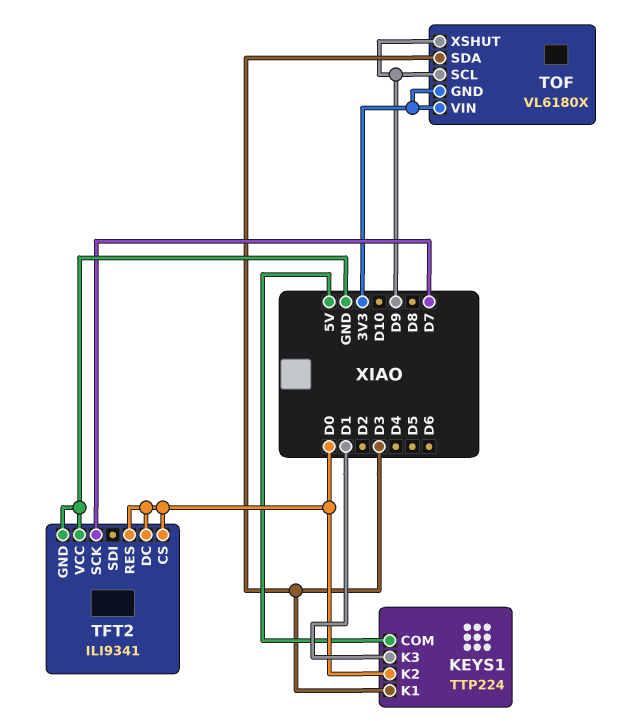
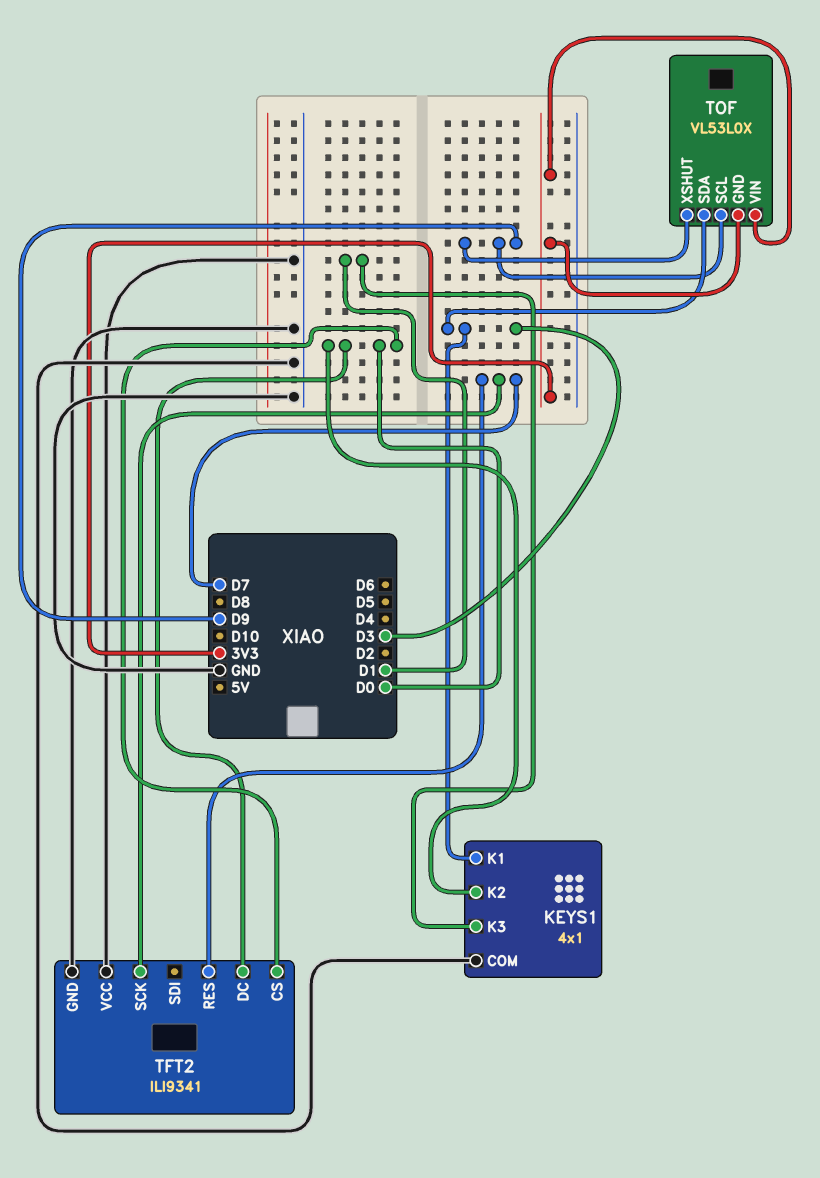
KEYS1: TTP224 -> 4x1
KEYS1 pin COM: 5V -> GND
TFT2 pin RES: D0 -> D7
TOF: VL6180X -> VL53L0X

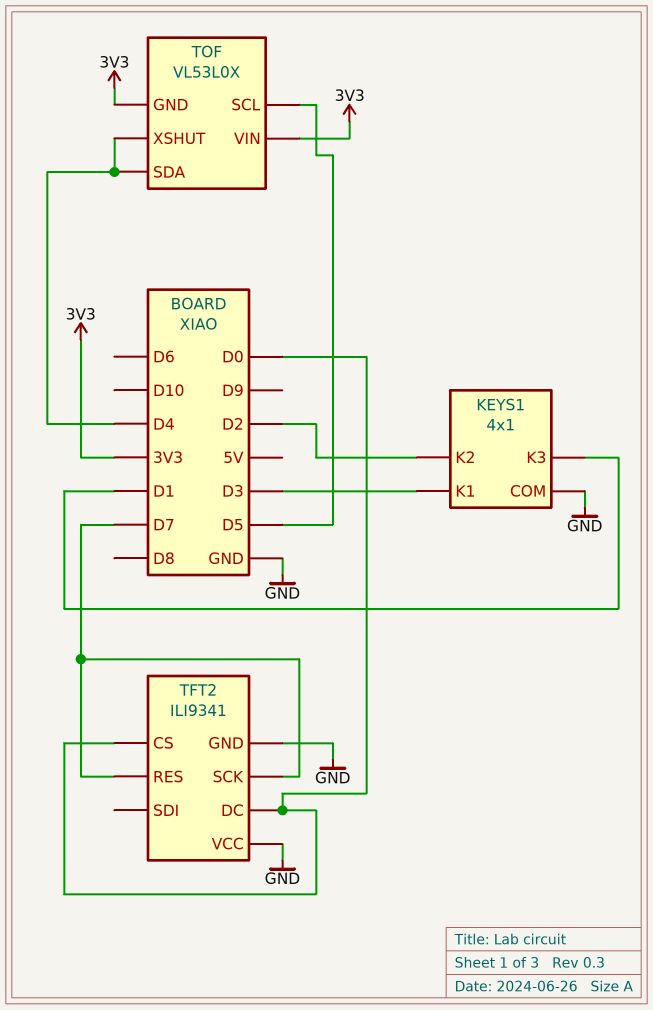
KEYS1 pin K2: D0 -> D2
TOF pin SCL: D9 -> D5
TOF pin SDA: D3 -> D4
TOF pin XSHUT: D9 -> D4

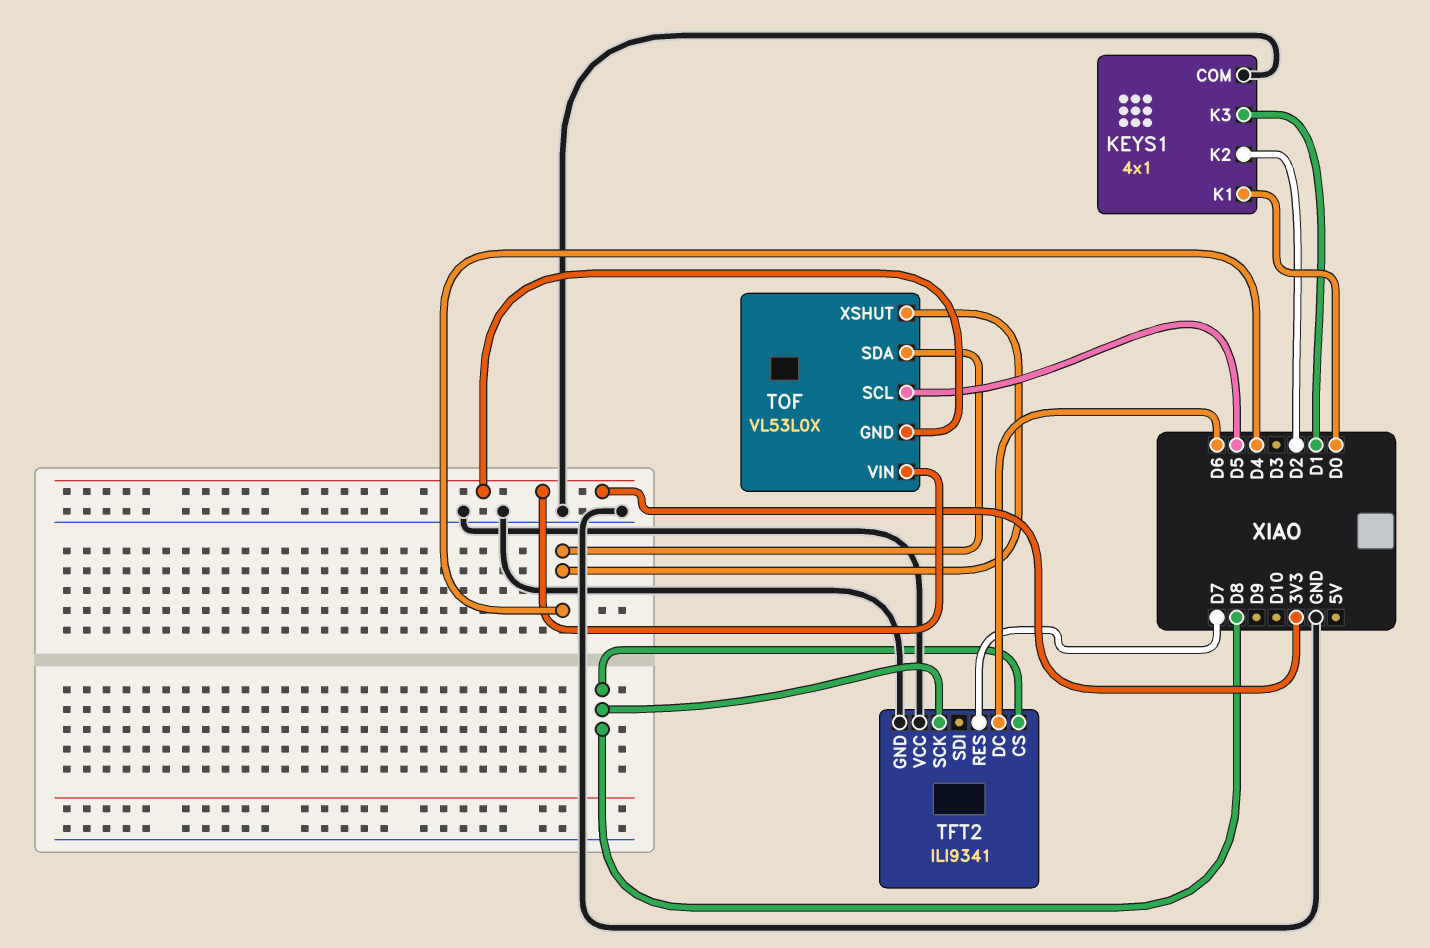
KEYS1 pin K1: D3 -> D0
TFT2 pin CS: D0 -> D8
TFT2 pin DC: D0 -> D6
TFT2 pin SCK: D7 -> D8

